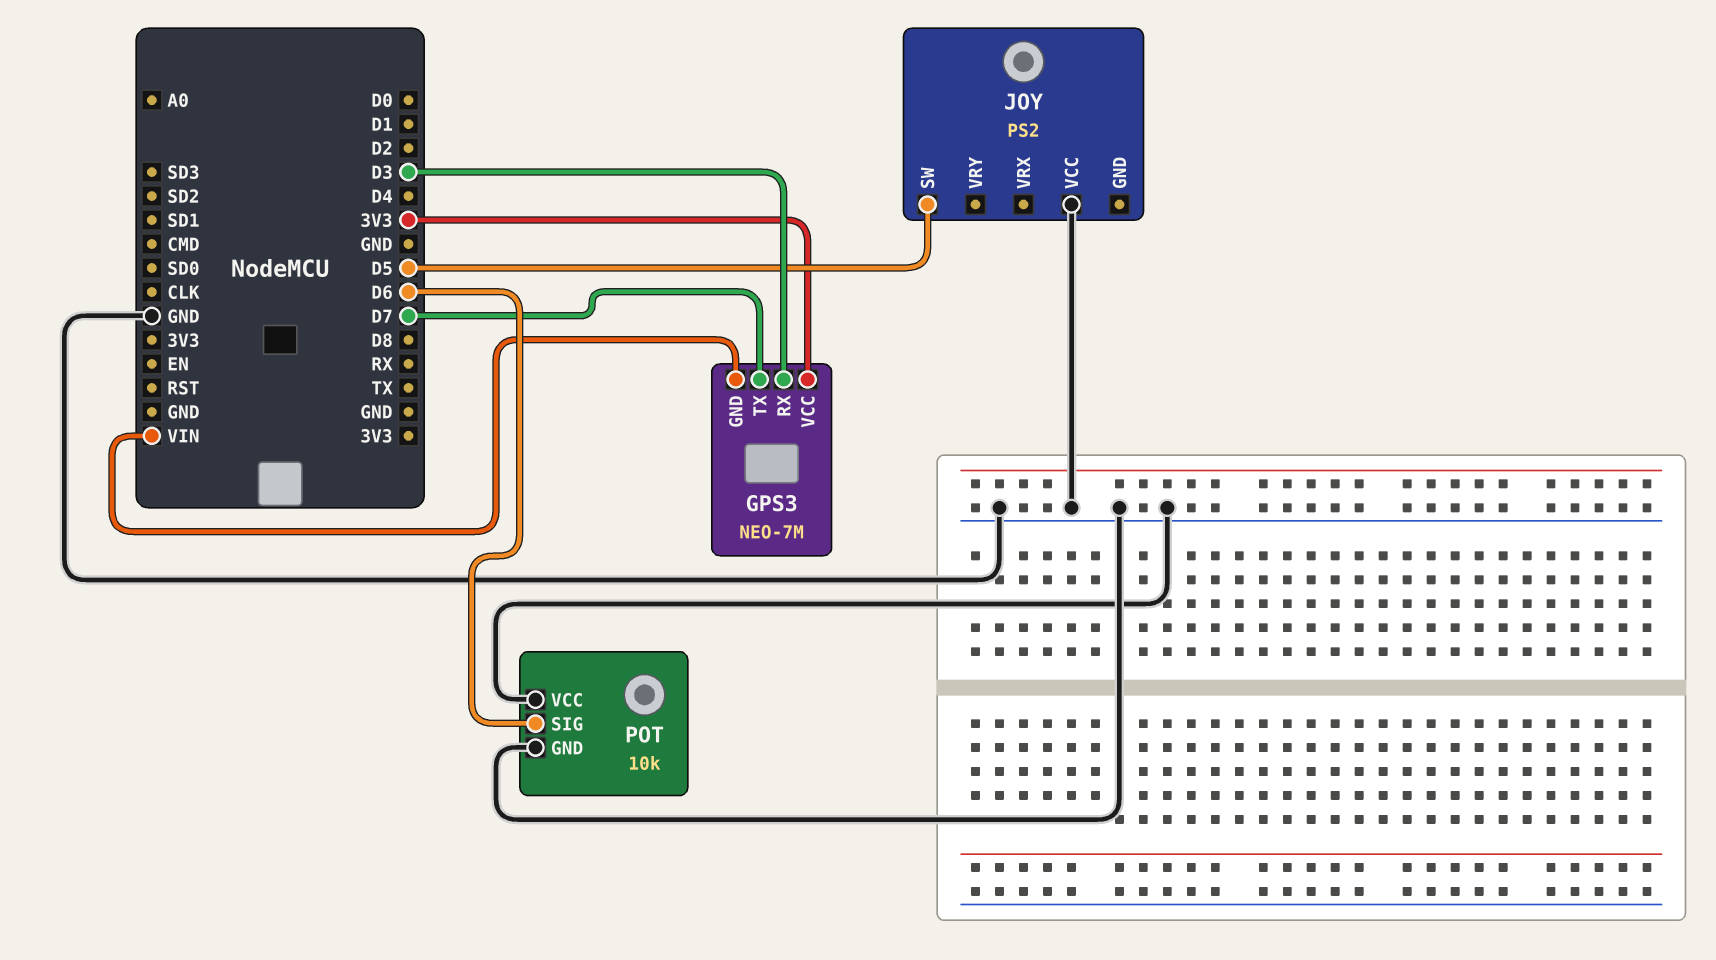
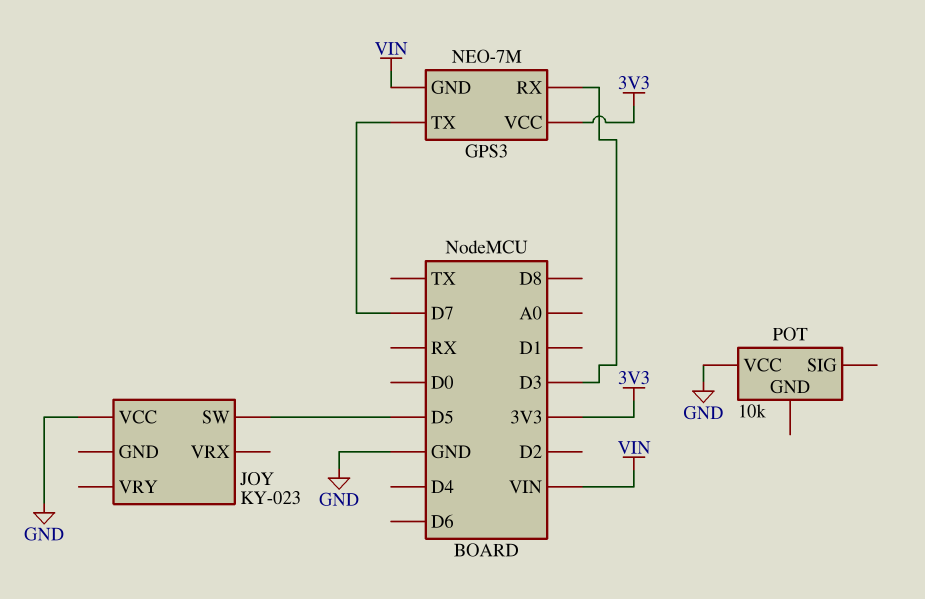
JOY: PS2 -> KY-023
POT pin GND: GND -> none
POT pin SIG: D6 -> none

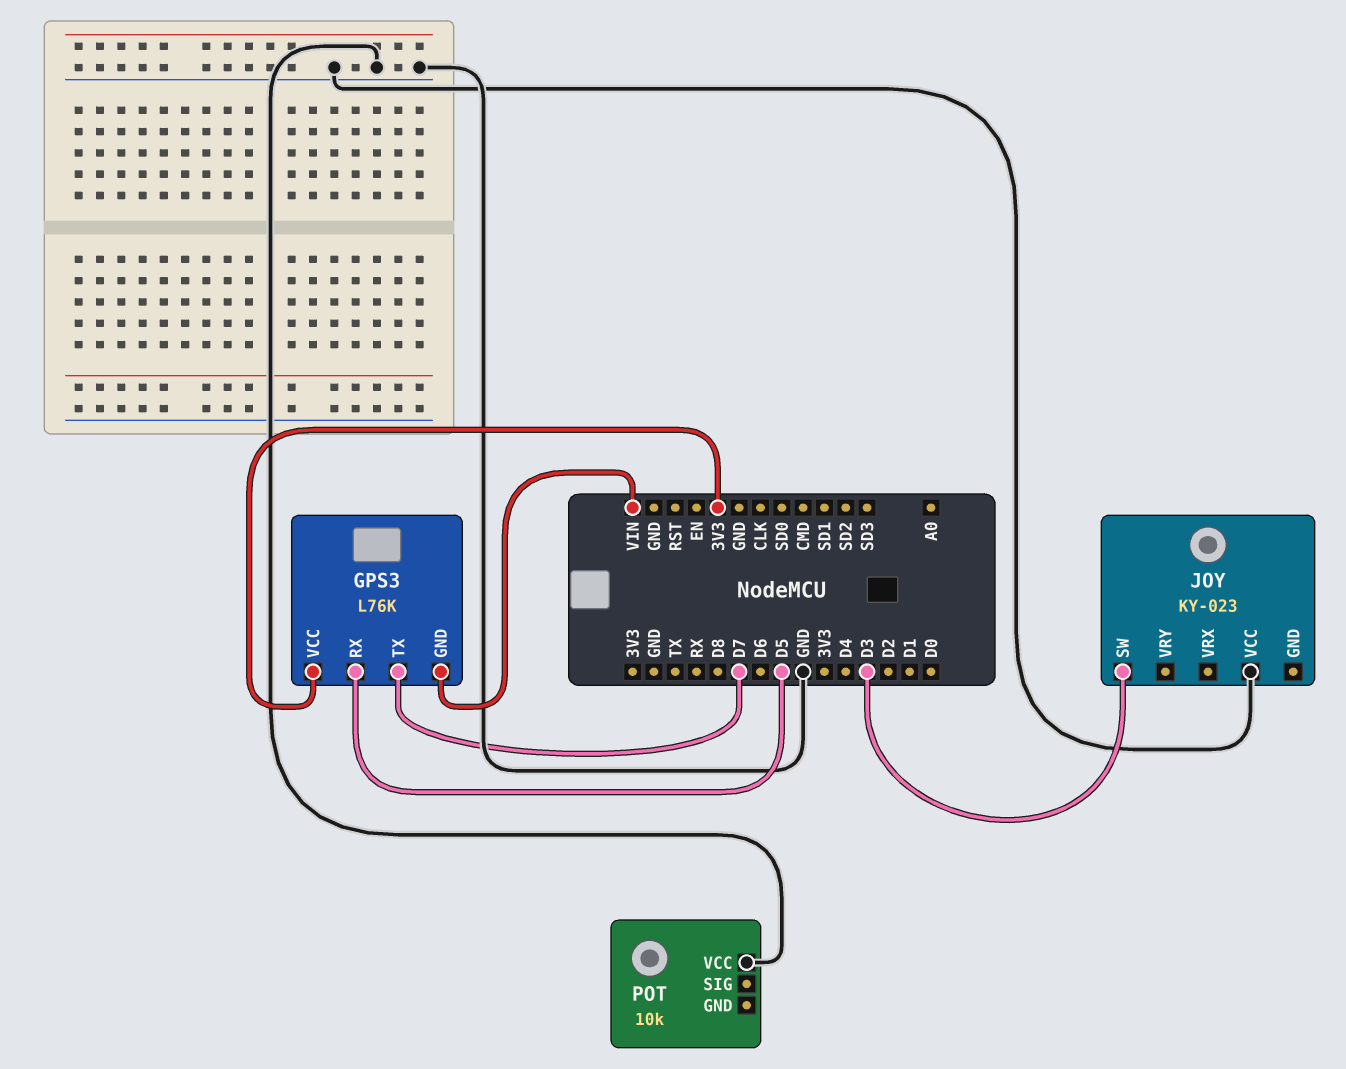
GPS3: NEO-7M -> L76K
GPS3 pin RX: D3 -> D5
JOY pin SW: D5 -> D3

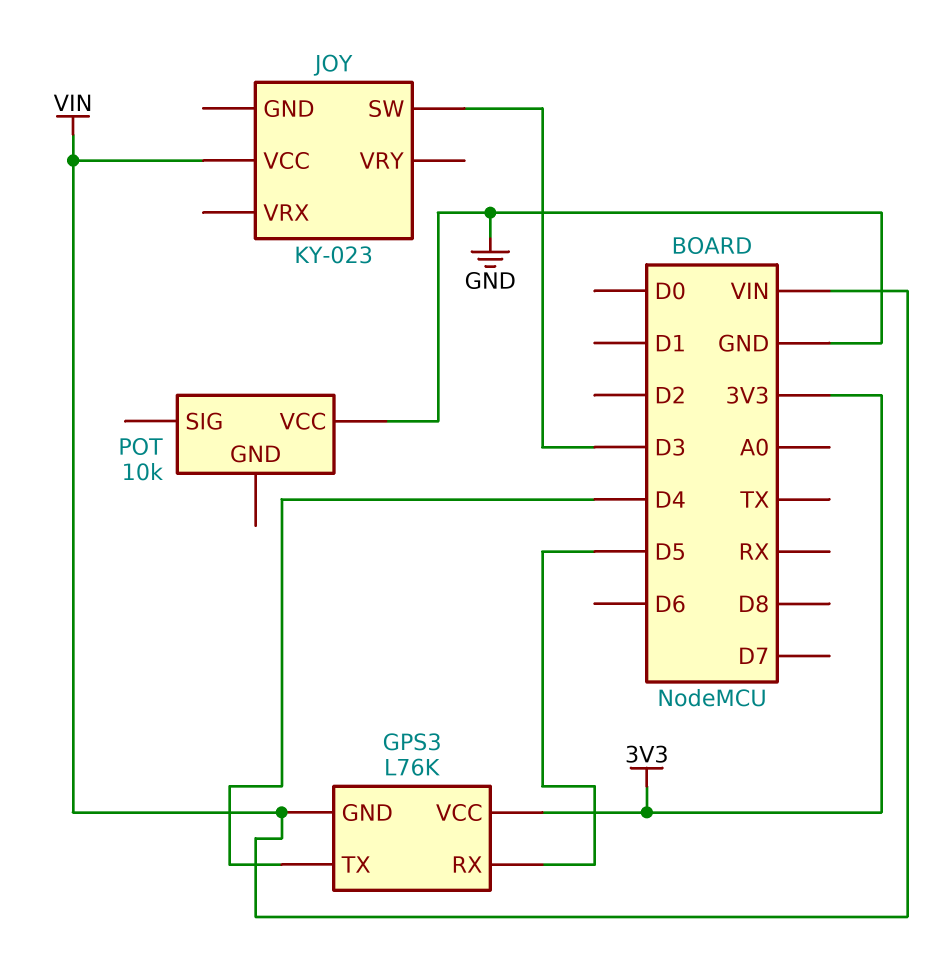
GPS3 pin TX: D7 -> D4
JOY pin VCC: GND -> VIN

